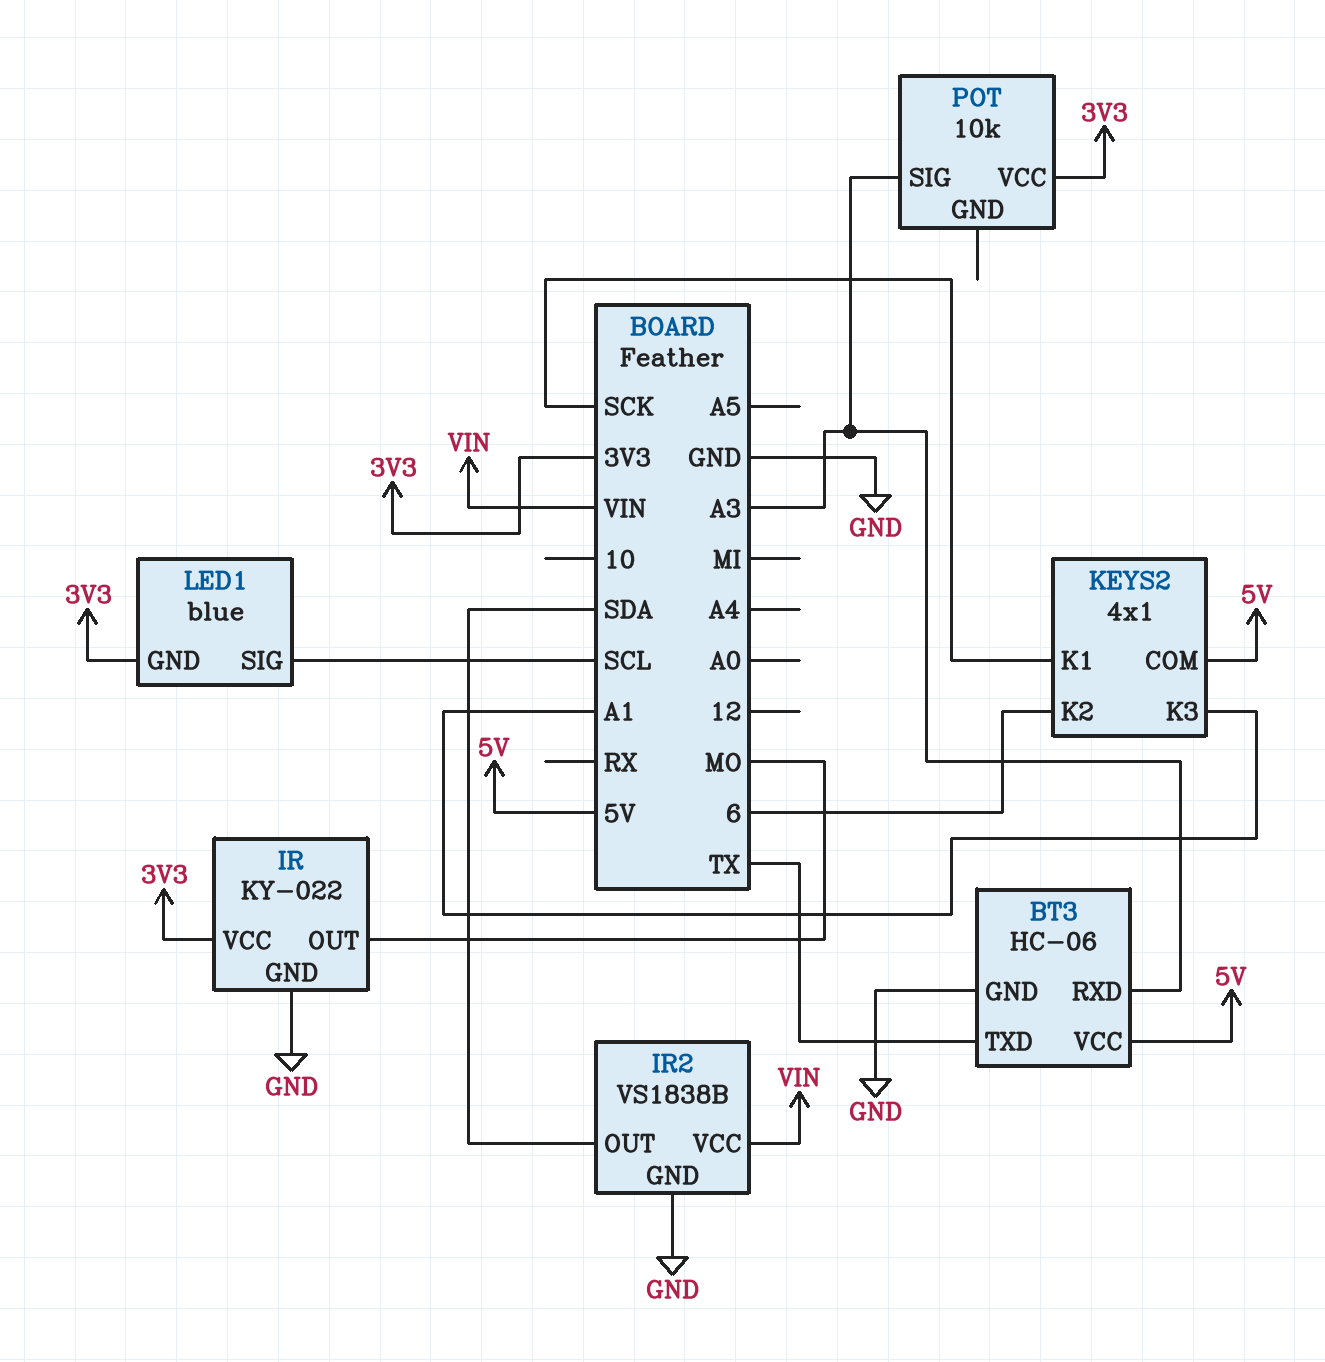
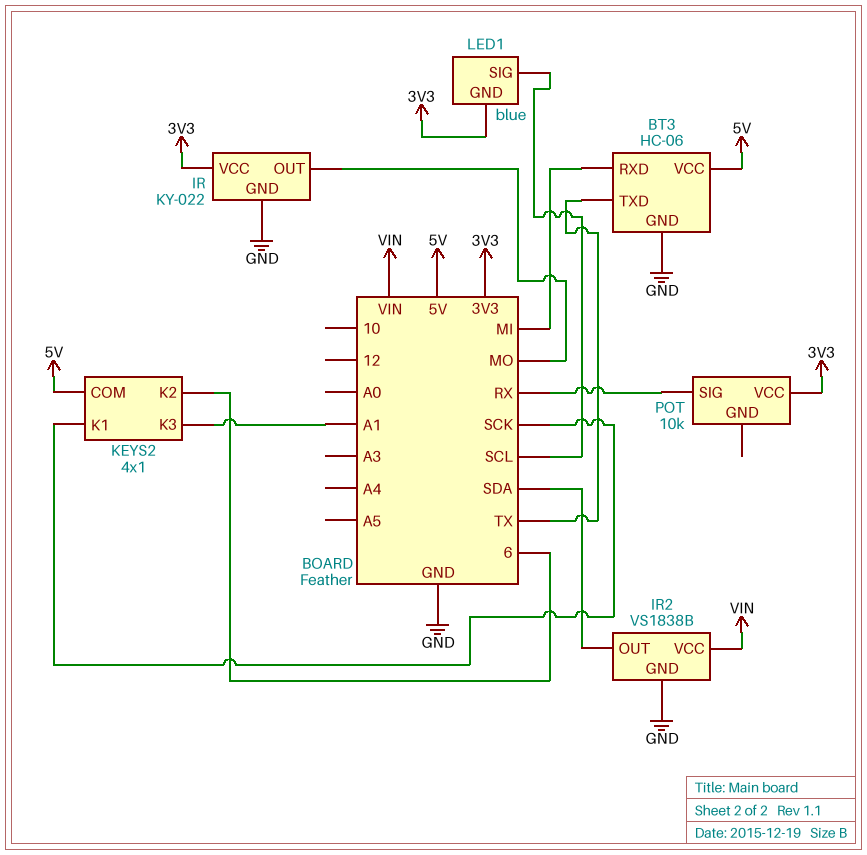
BT3 pin RXD: A3 -> MI
POT pin SIG: A3 -> RX

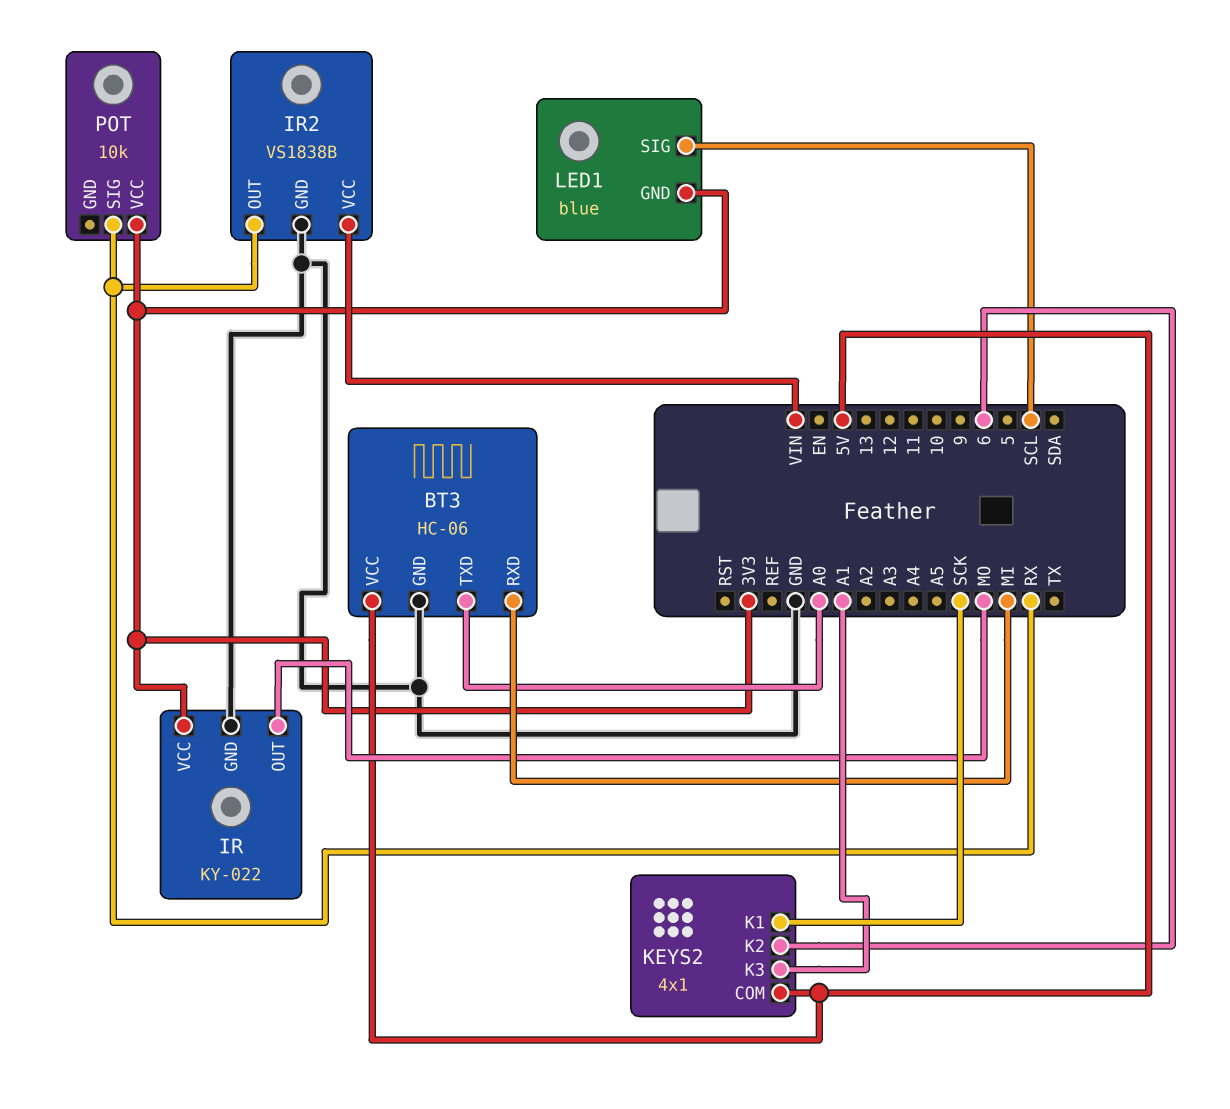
BT3 pin TXD: TX -> A0
IR2 pin OUT: SDA -> RX

